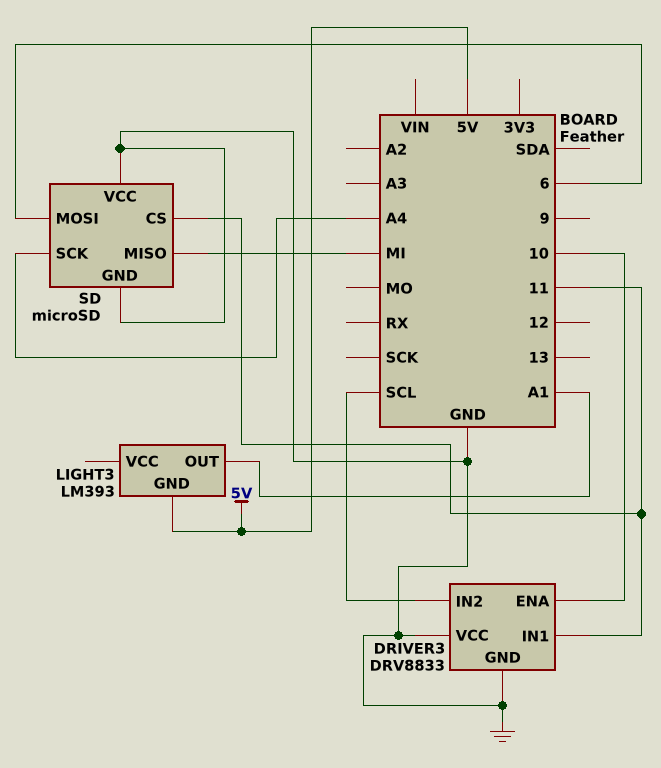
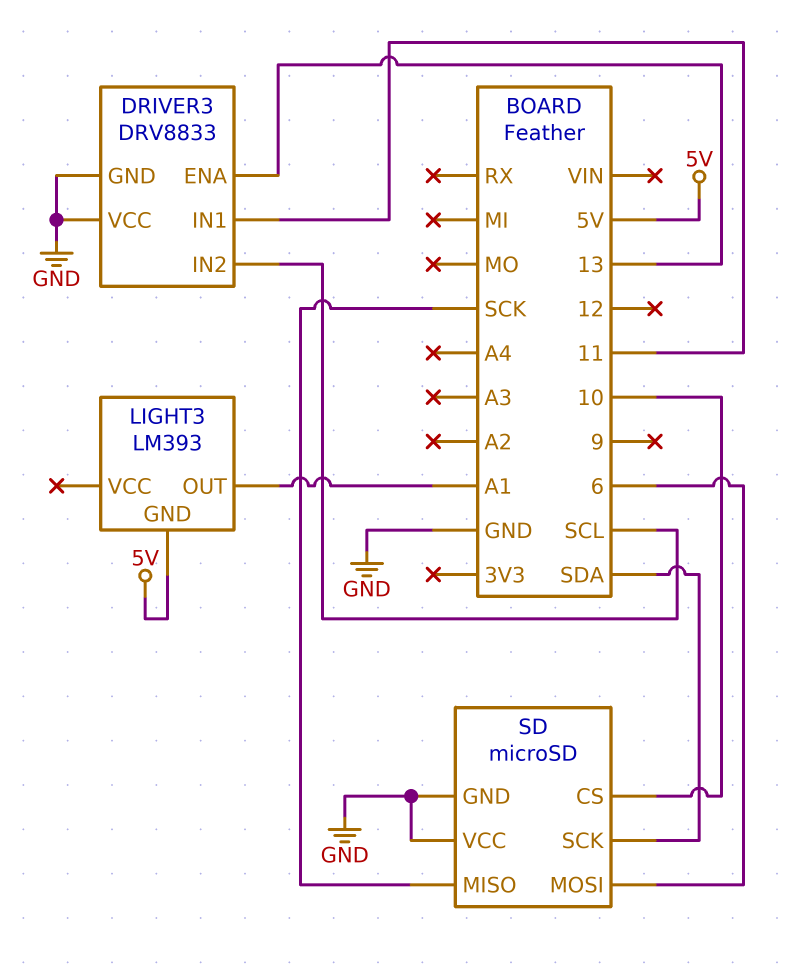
DRIVER3 pin ENA: 10 -> 13
SD pin CS: 11 -> 10
SD pin MISO: MI -> SCK
SD pin SCK: A4 -> SDA

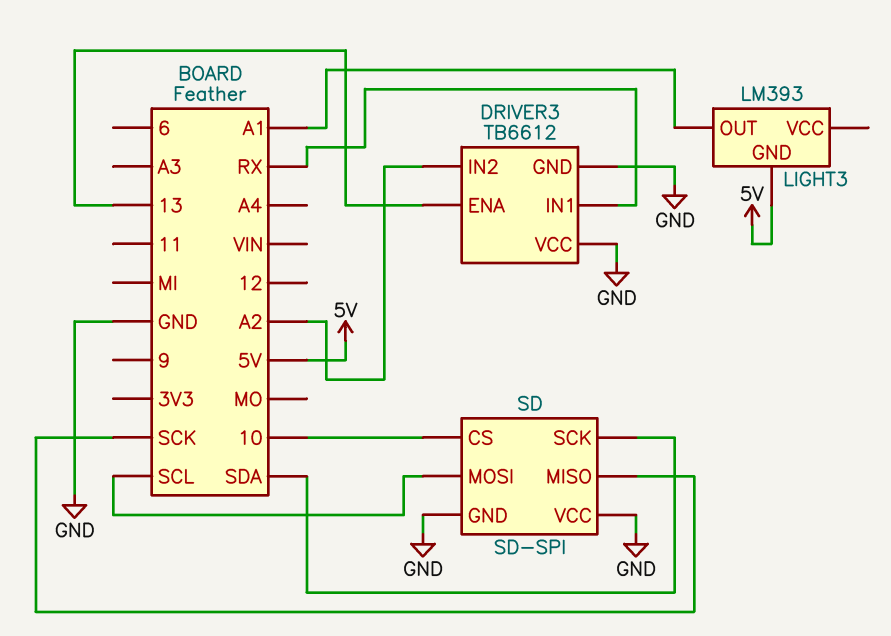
DRIVER3: DRV8833 -> TB6612
DRIVER3 pin IN1: 11 -> RX
DRIVER3 pin IN2: SCL -> A2
SD: microSD -> SD-SPI
SD pin MOSI: 6 -> SCL

